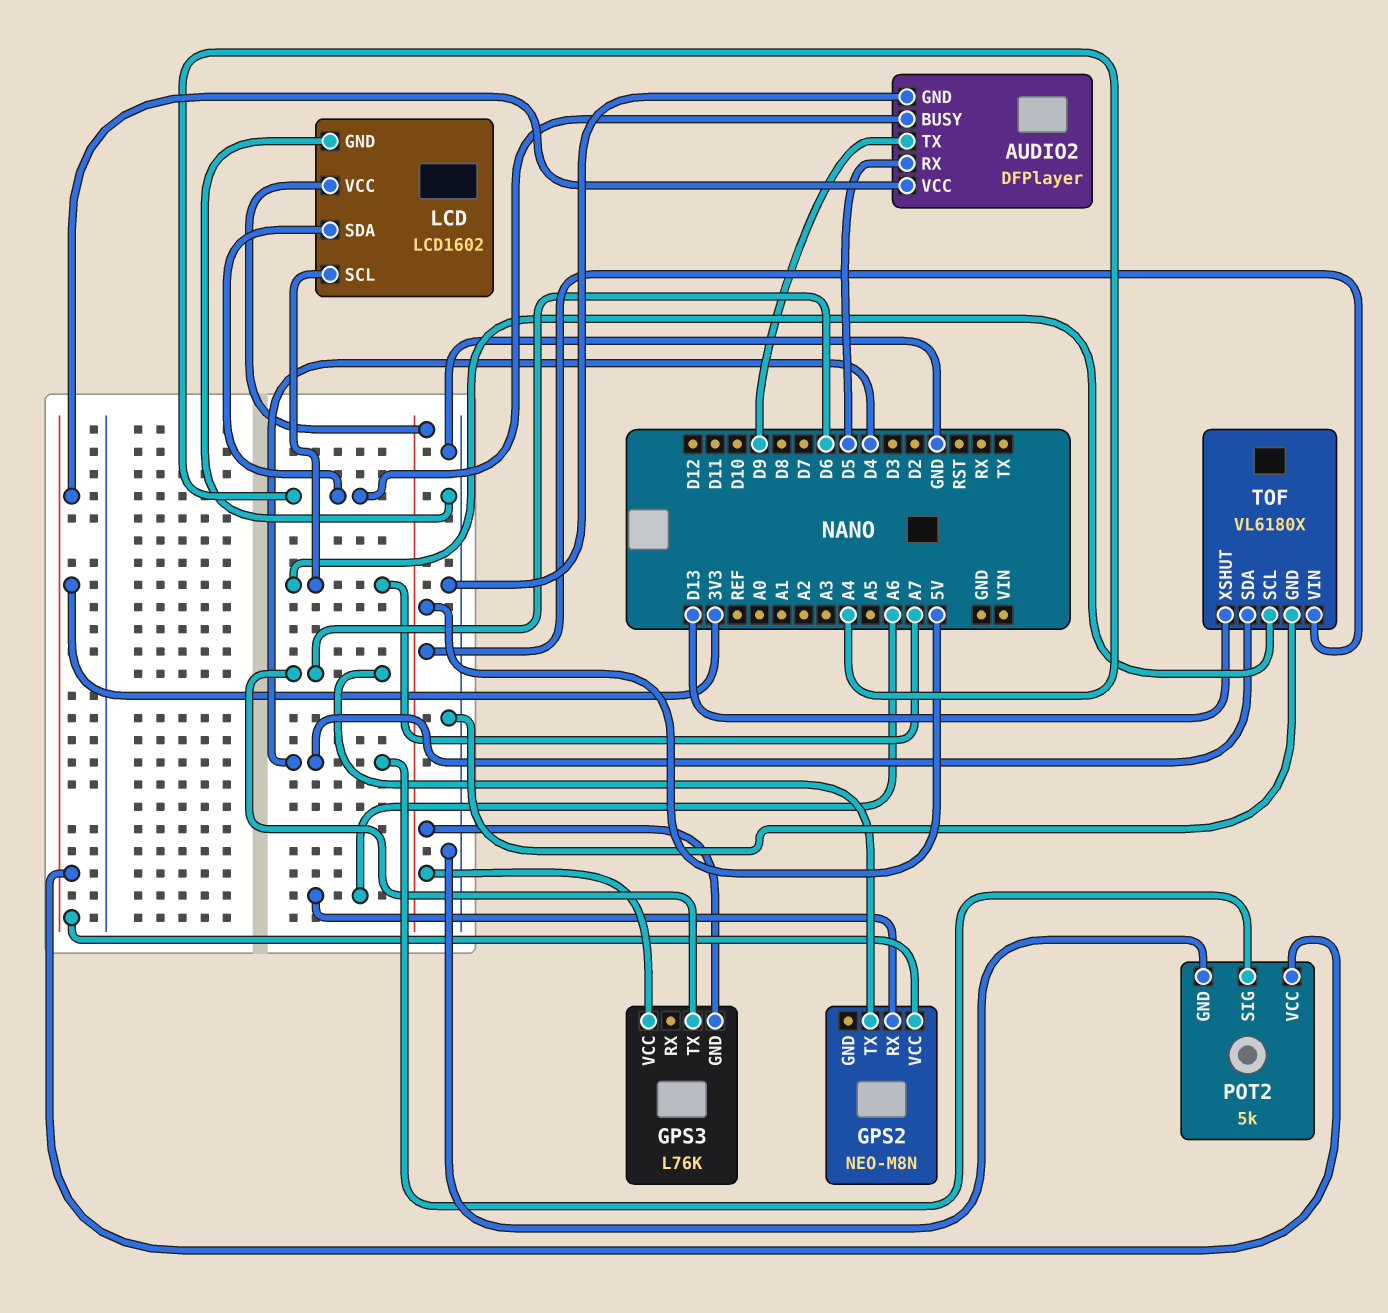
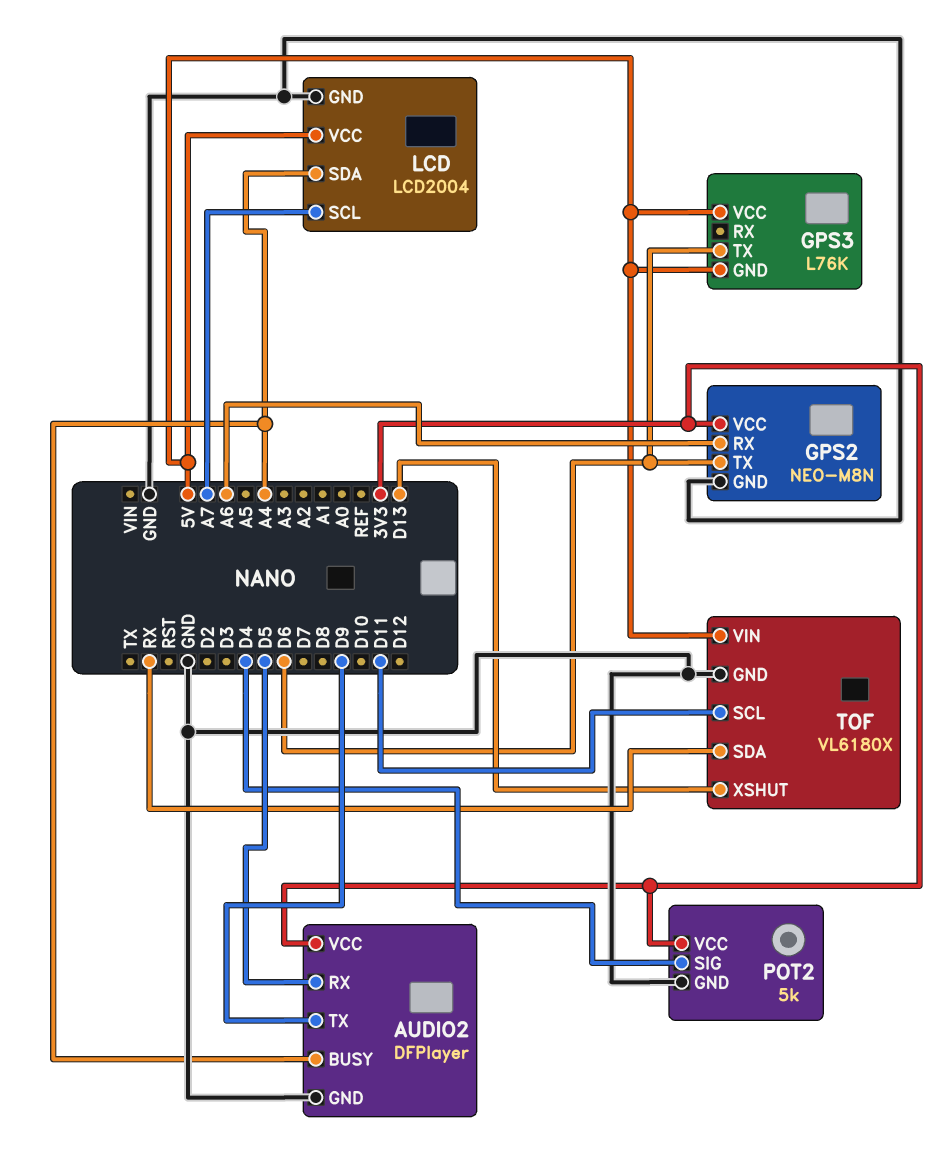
GPS2 pin GND: none -> GND
LCD: LCD1602 -> LCD2004
TOF pin SCL: A7 -> D11
TOF pin SDA: D4 -> RX

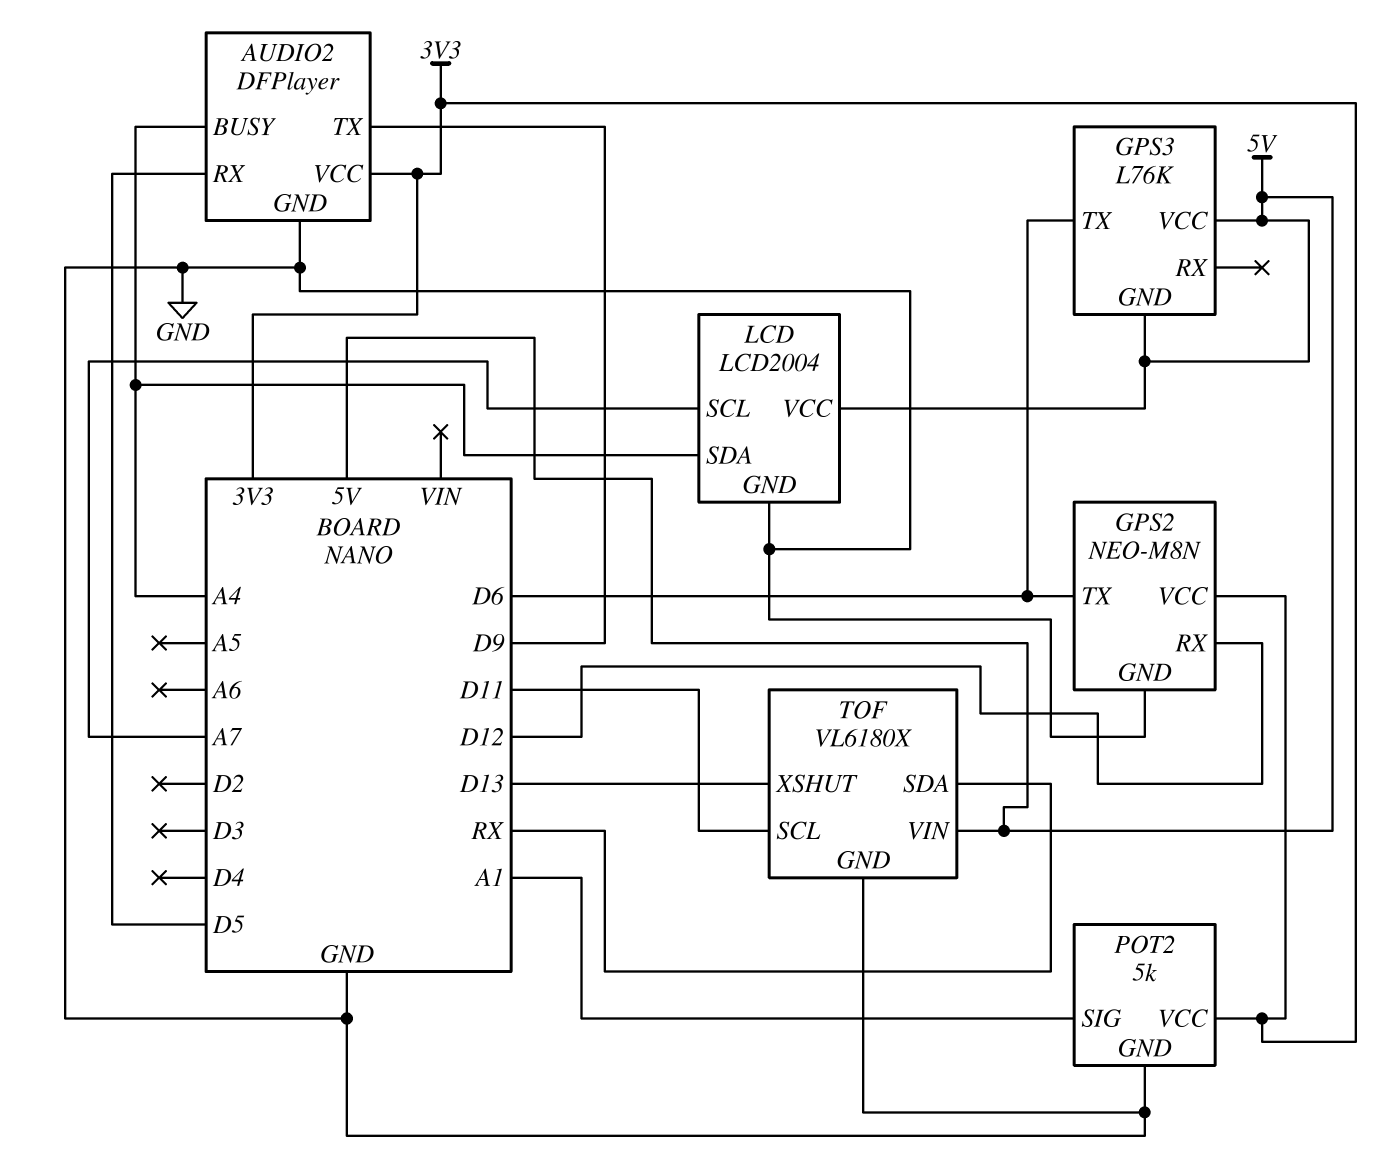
GPS2 pin RX: A6 -> D12
POT2 pin SIG: D4 -> A1

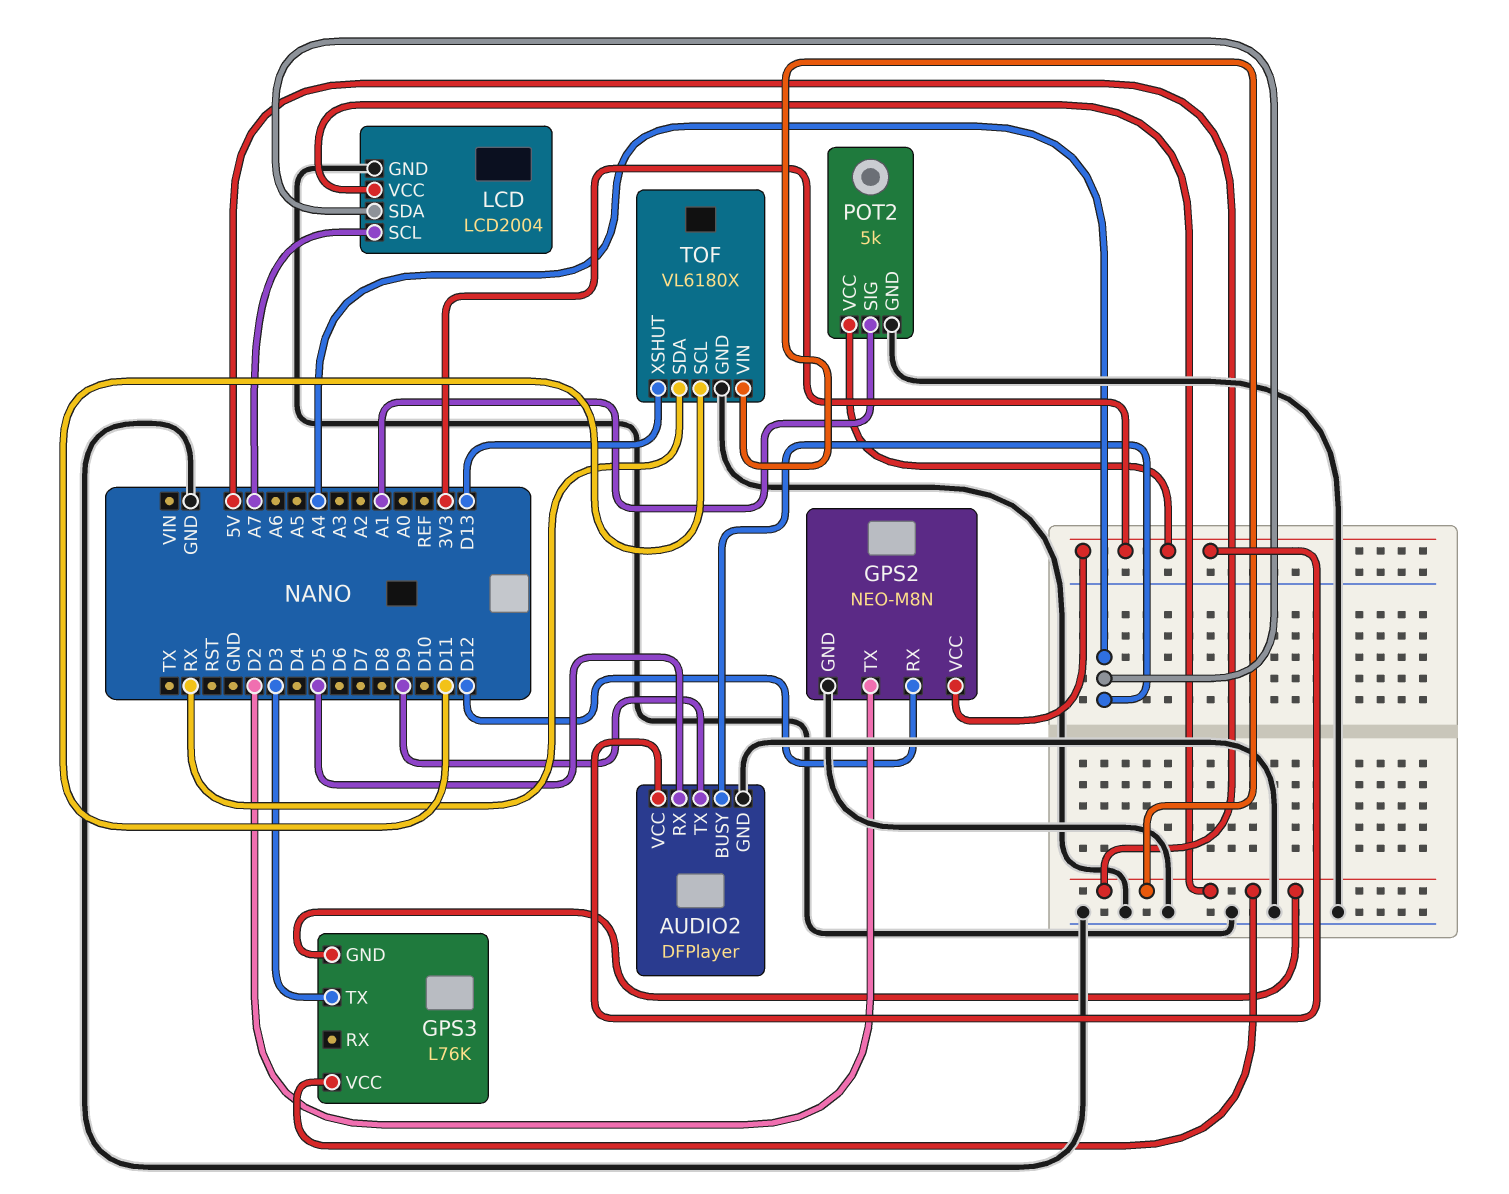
GPS2 pin TX: D6 -> D2
GPS3 pin TX: D6 -> D3

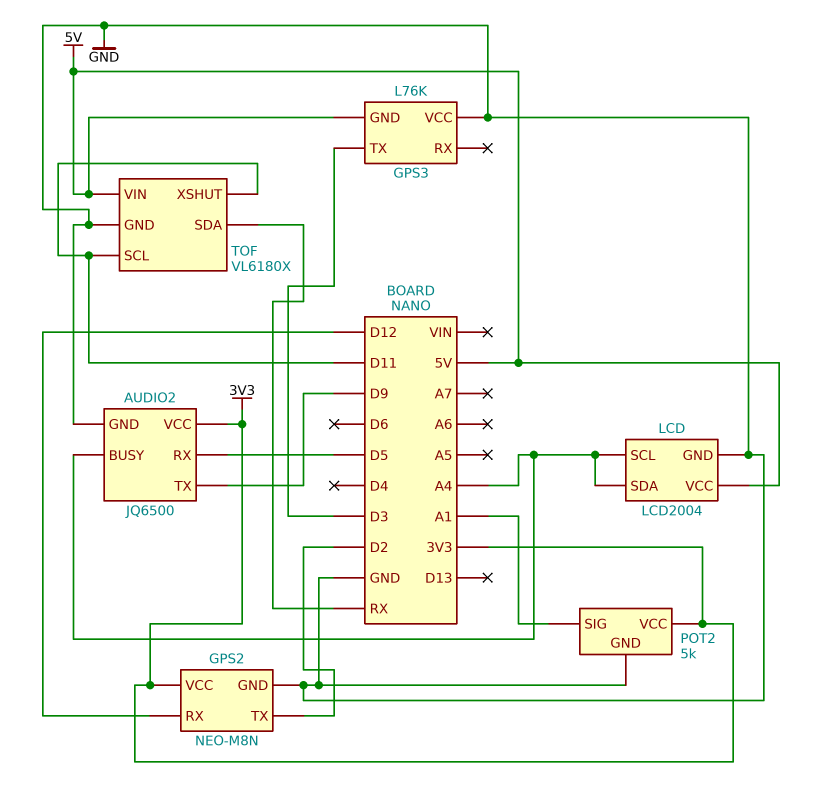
AUDIO2: DFPlayer -> JQ6500
GPS3 pin VCC: 5V -> GND
LCD pin SCL: A7 -> A4
TOF pin XSHUT: D13 -> D11

